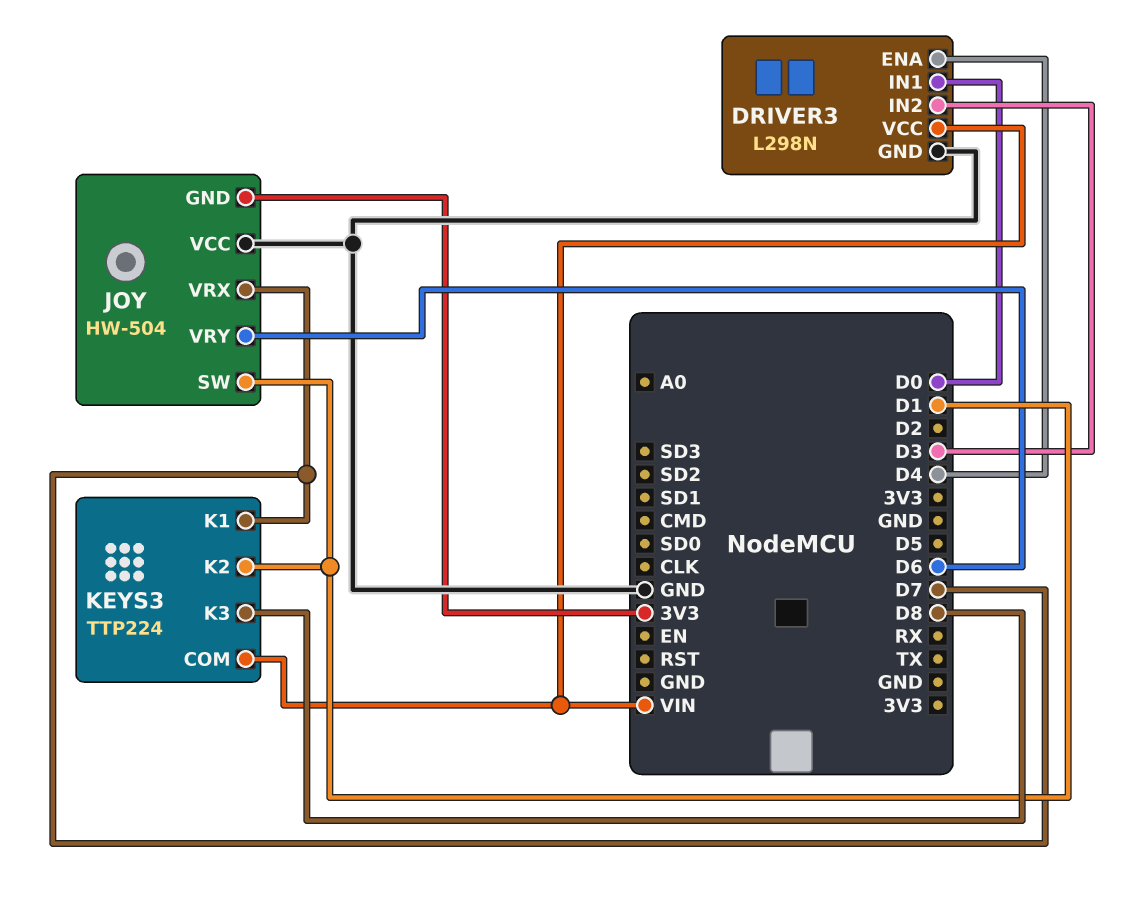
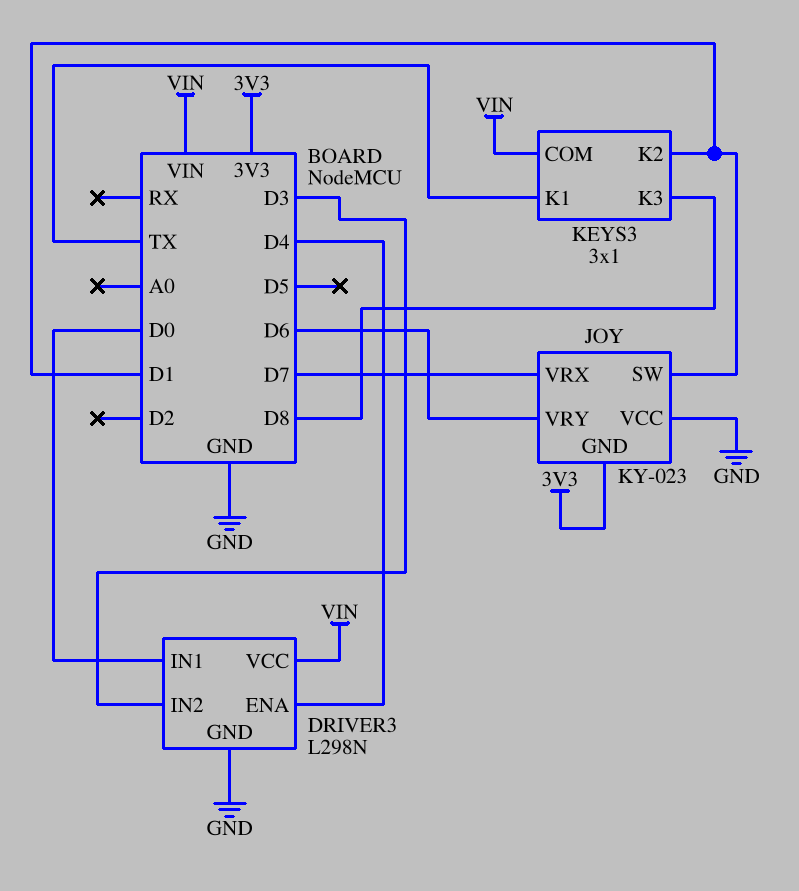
JOY: HW-504 -> KY-023
KEYS3: TTP224 -> 3x1
KEYS3 pin K1: D7 -> TX

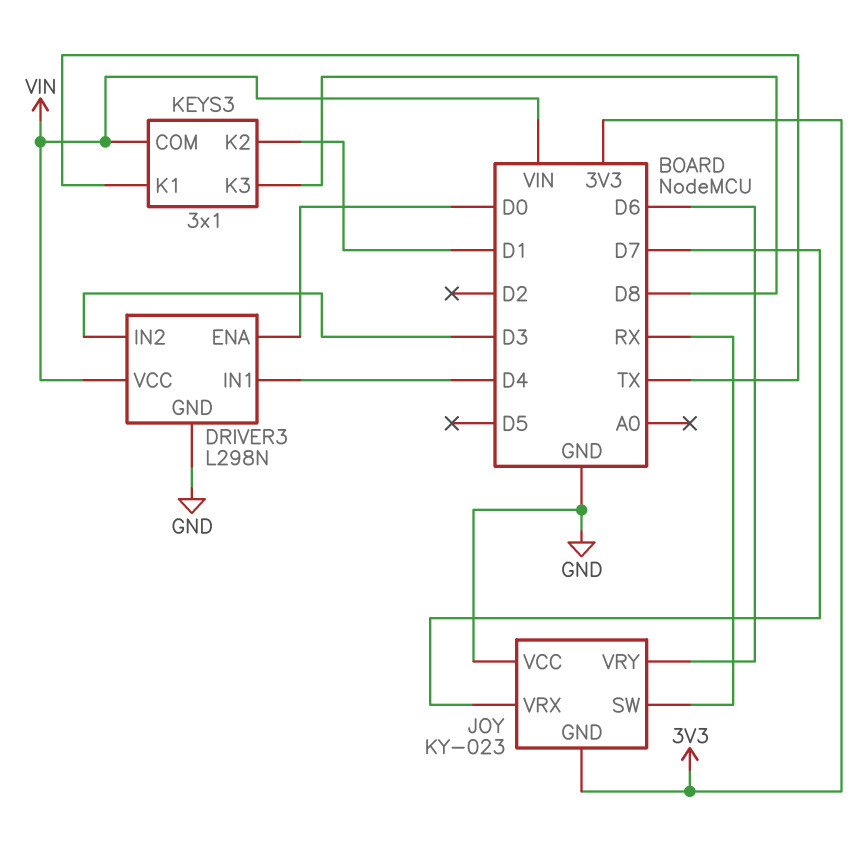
DRIVER3 pin ENA: D4 -> D0
DRIVER3 pin IN1: D0 -> D4
JOY pin SW: D1 -> RX

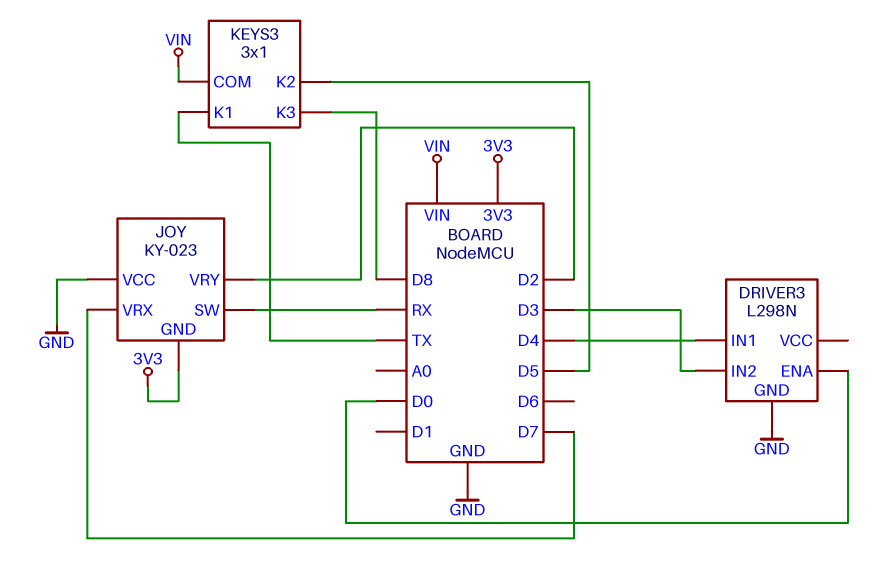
DRIVER3 pin VCC: VIN -> none
JOY pin VRY: D6 -> D2
KEYS3 pin K2: D1 -> D5

